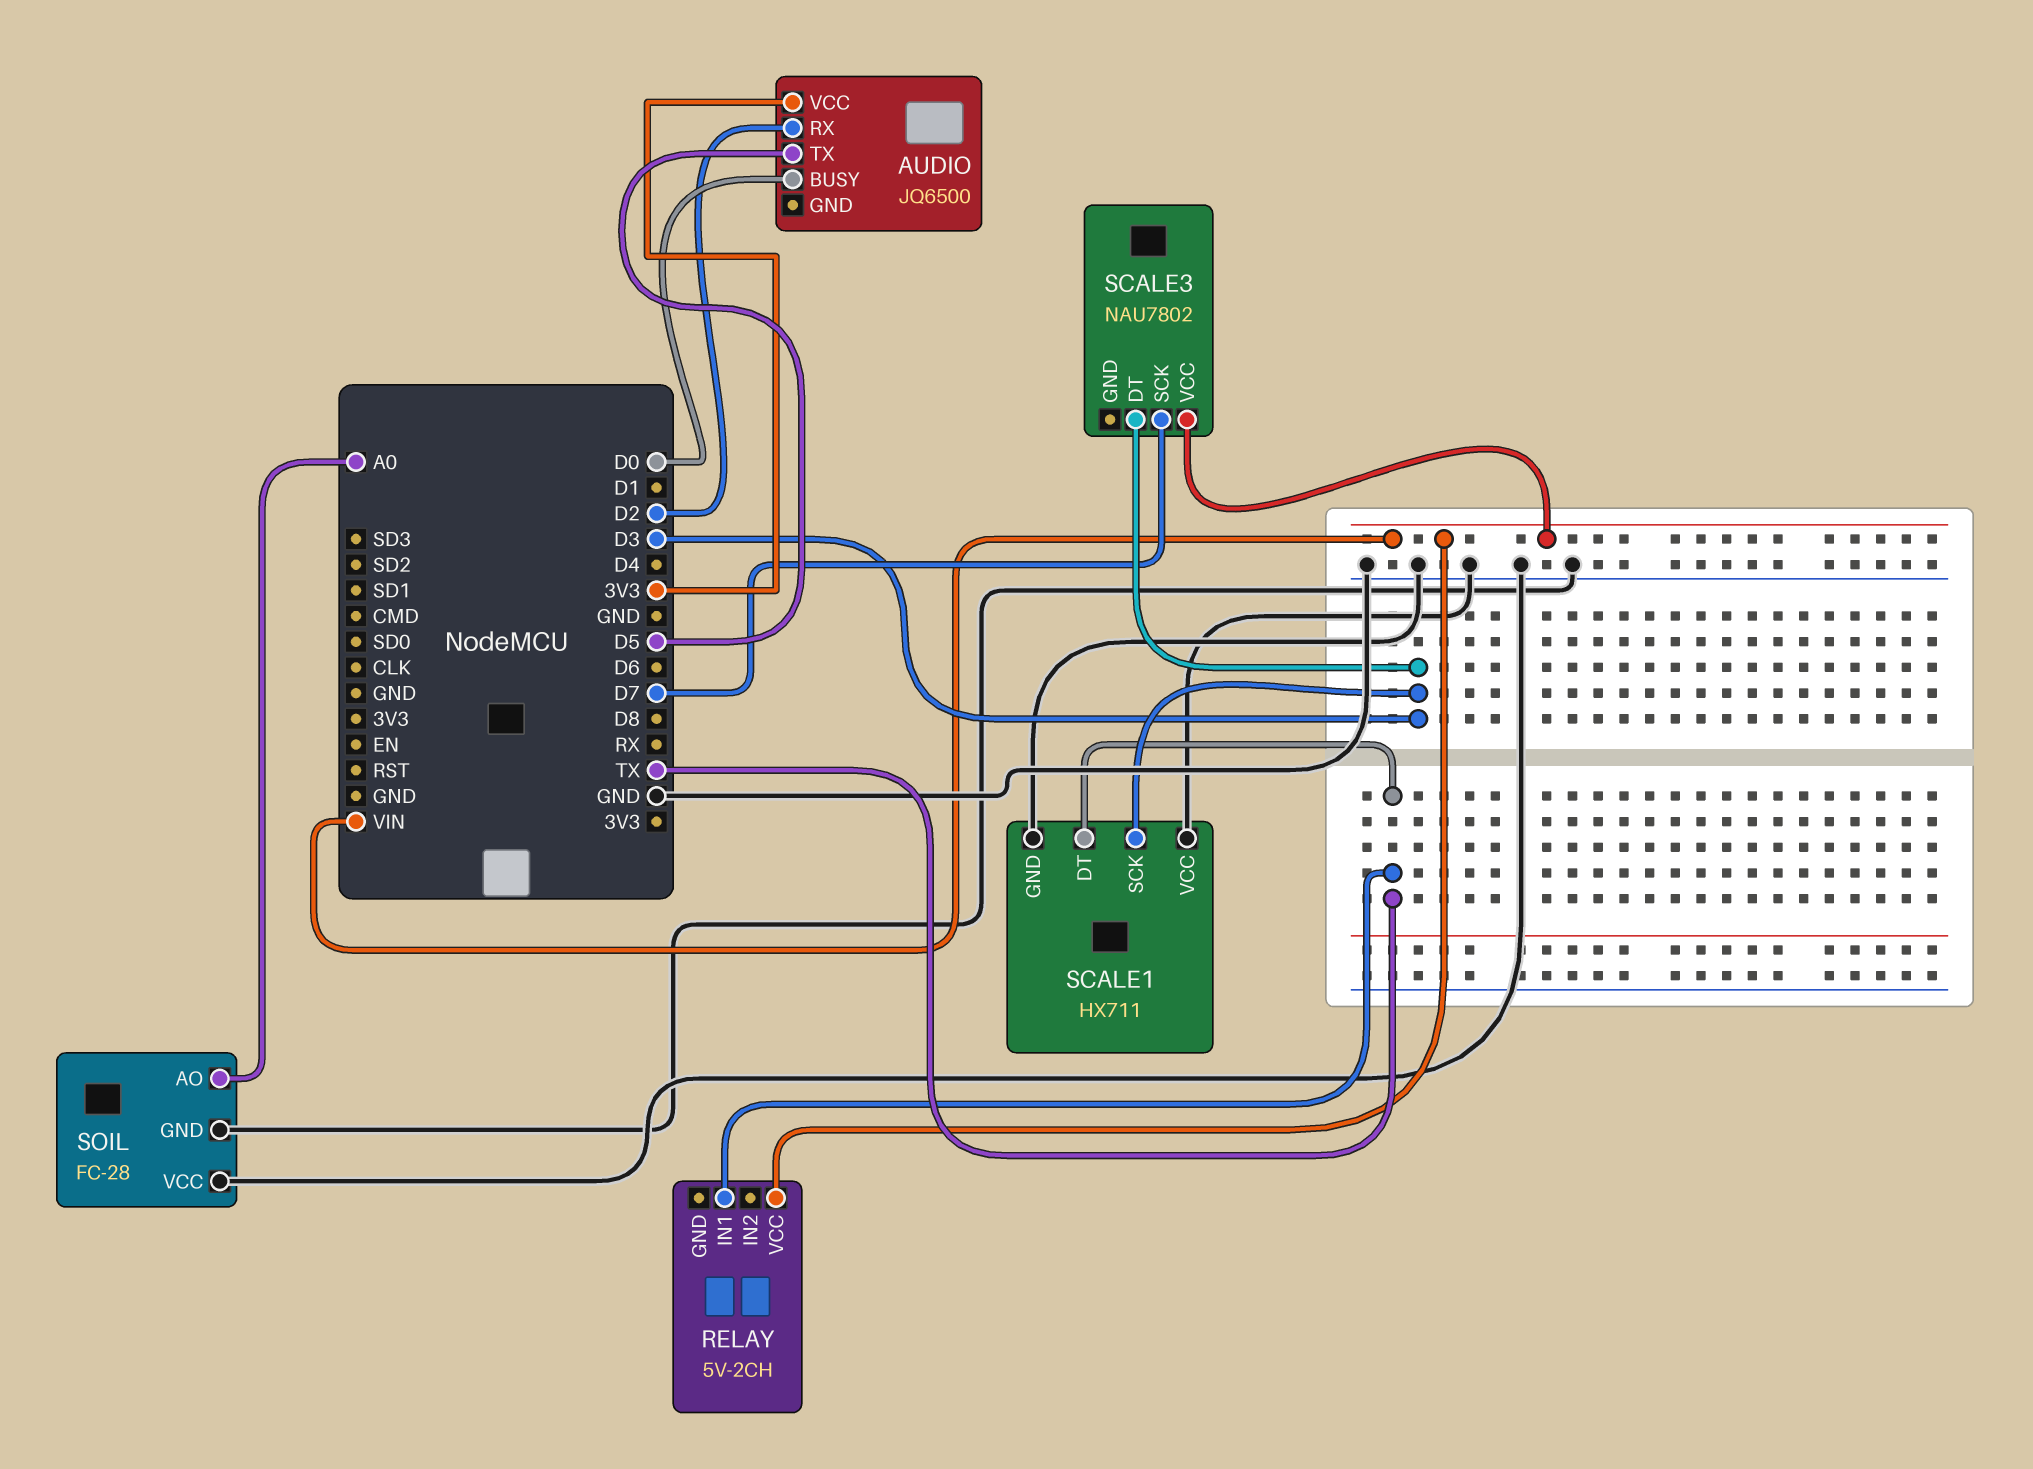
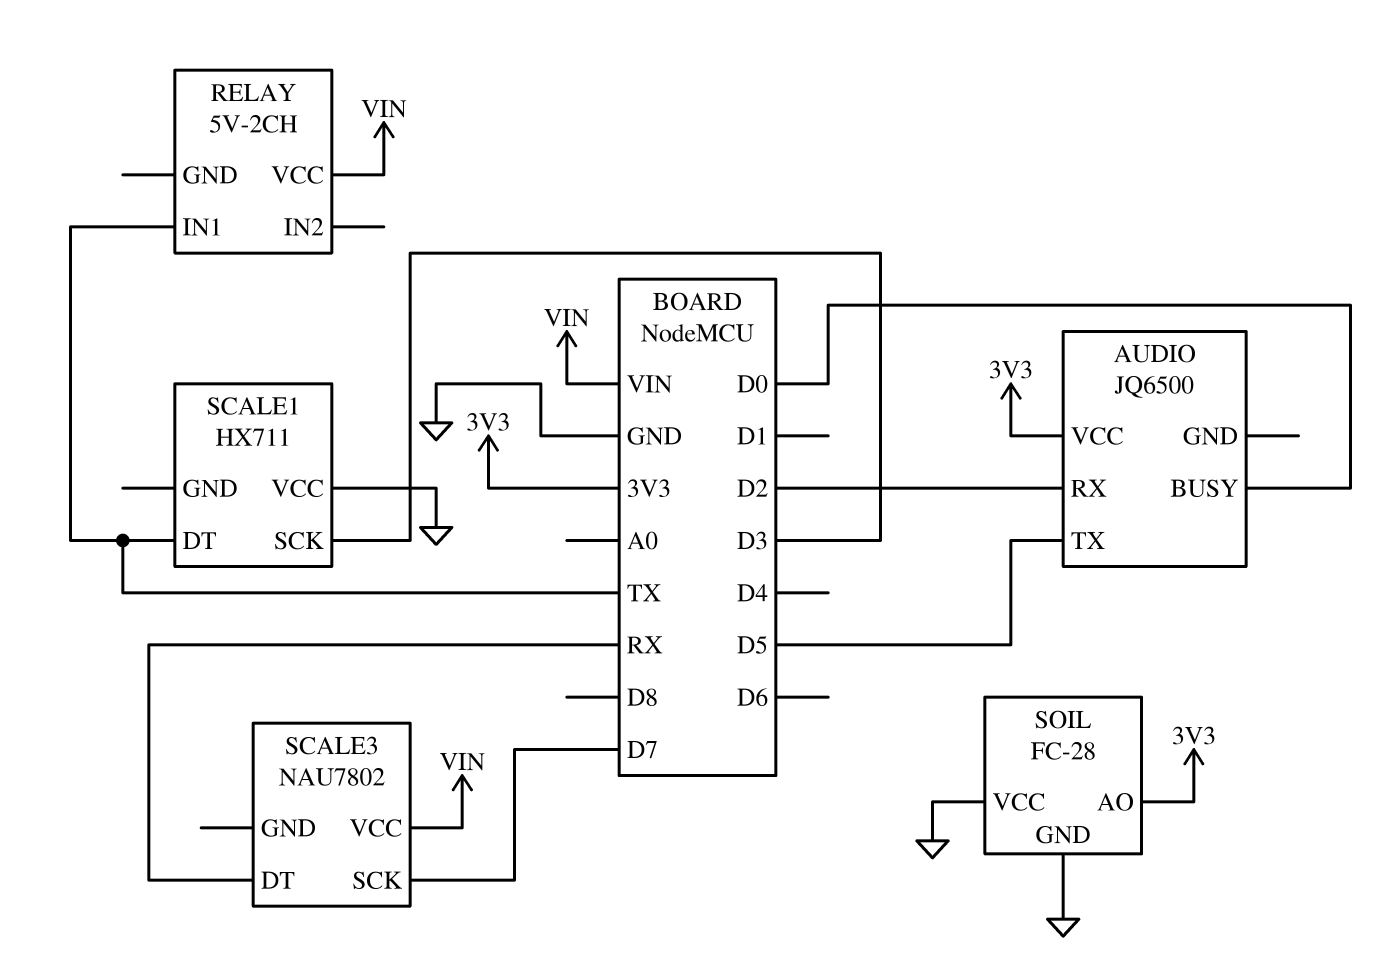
SCALE1 pin GND: GND -> none
SCALE3 pin DT: D3 -> RX
SOIL pin AO: A0 -> 3V3

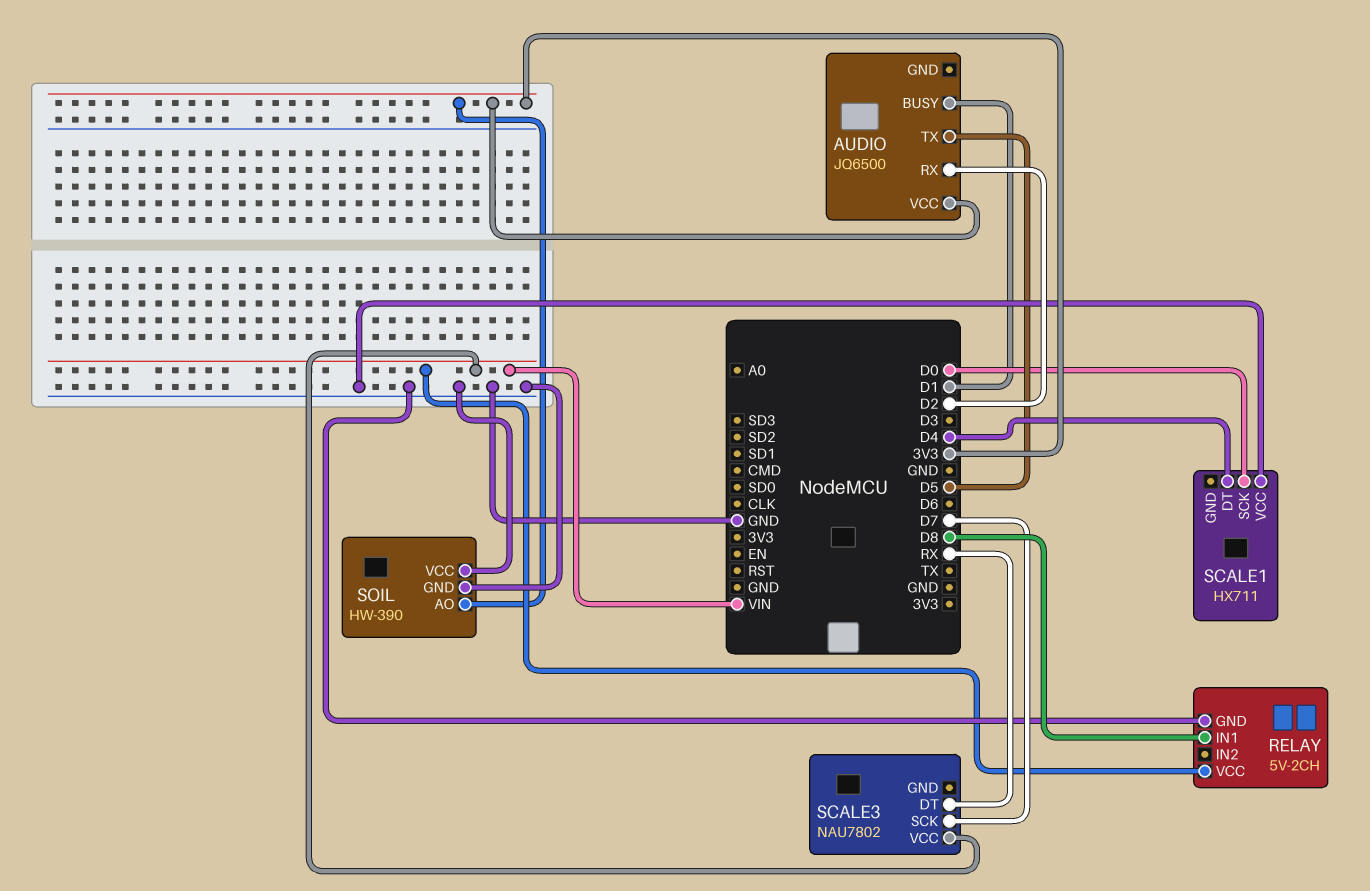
AUDIO pin BUSY: D0 -> D1
RELAY pin GND: none -> GND
RELAY pin IN1: TX -> D8
SCALE1 pin DT: TX -> D4
SCALE1 pin SCK: D3 -> D0
SOIL: FC-28 -> HW-390

